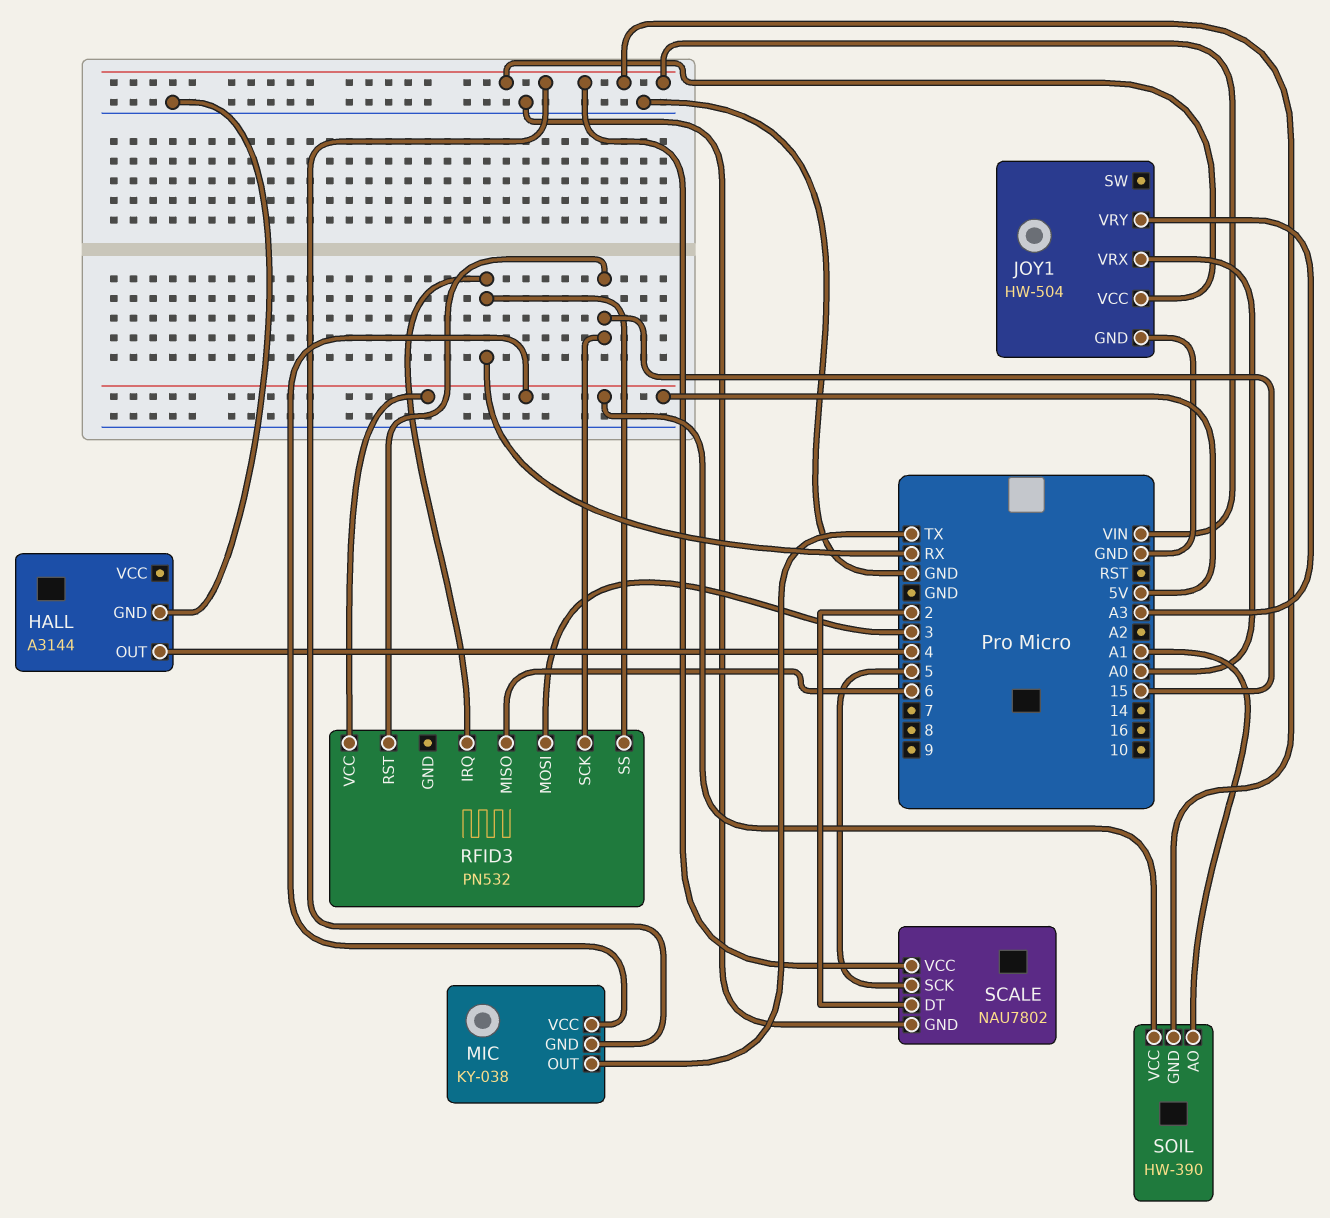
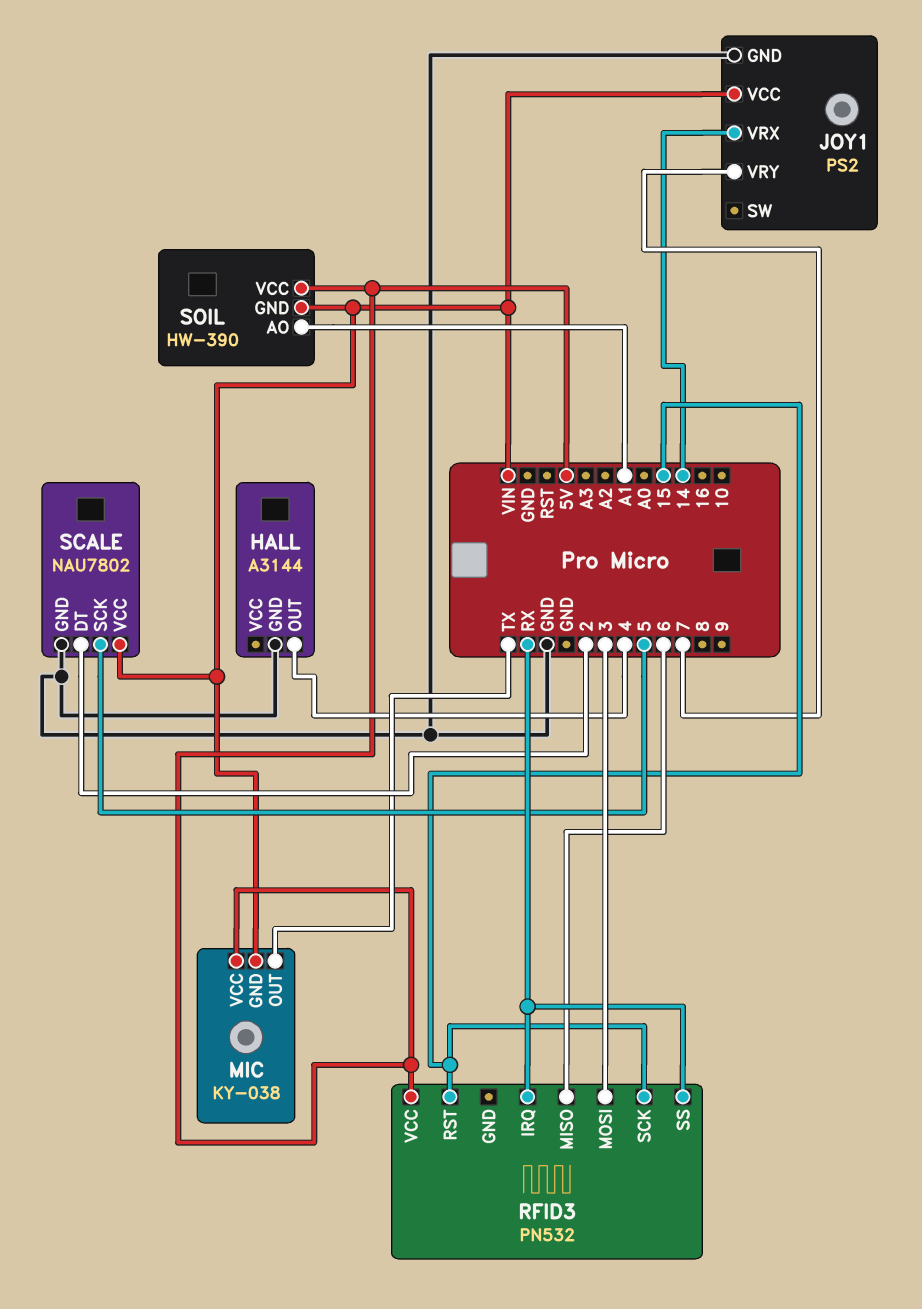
JOY1: HW-504 -> PS2
JOY1 pin VRX: A0 -> 14
JOY1 pin VRY: A3 -> 7

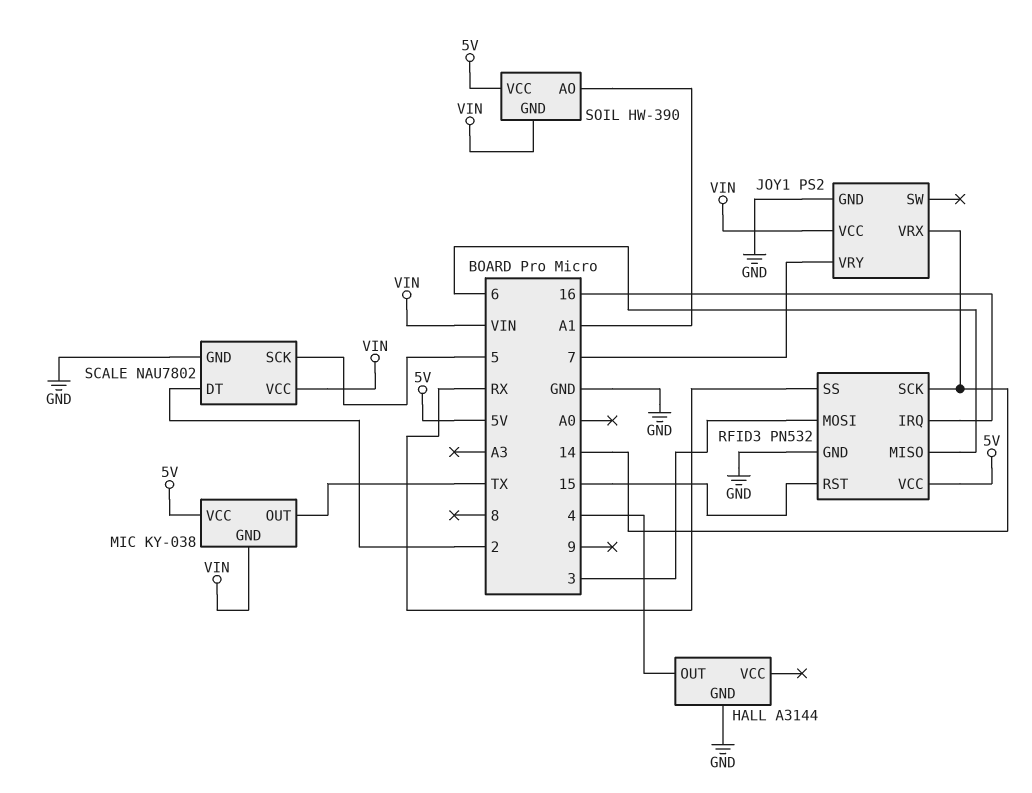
RFID3 pin GND: none -> GND
RFID3 pin IRQ: RX -> 16
RFID3 pin SCK: 15 -> 14

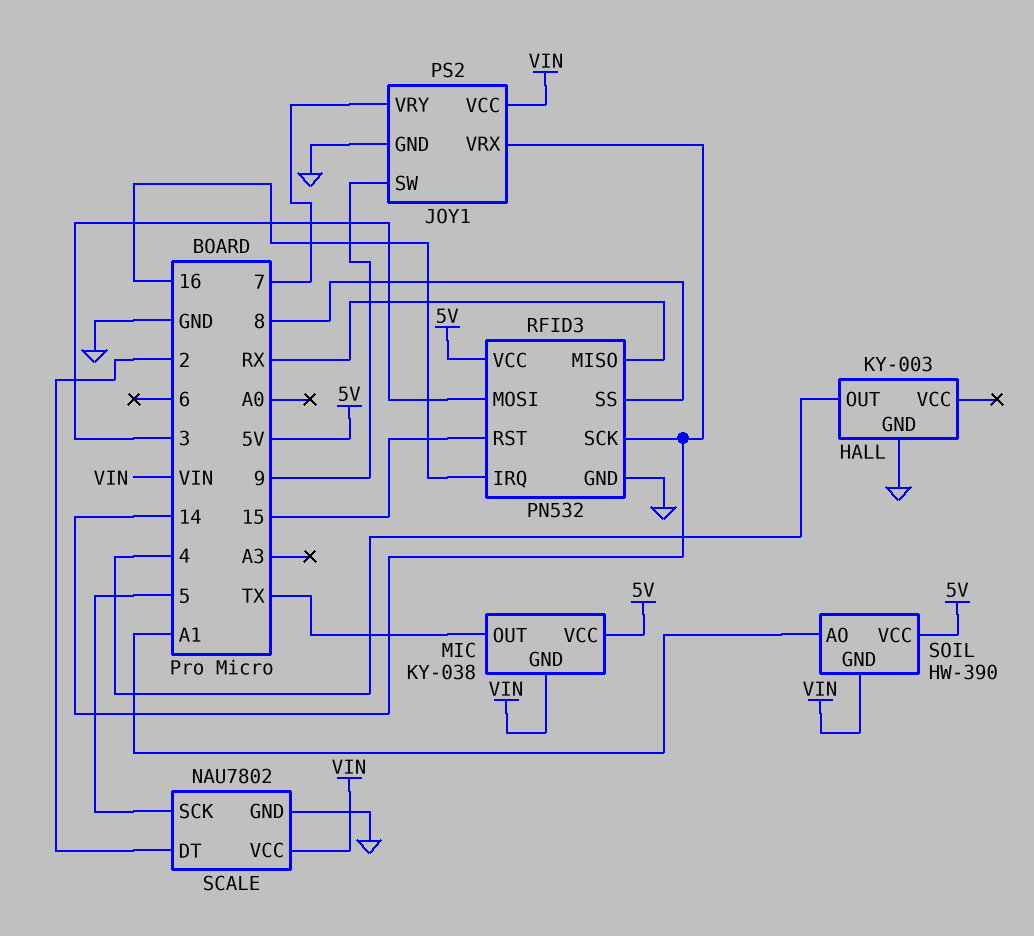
HALL: A3144 -> KY-003
JOY1 pin SW: none -> 9
RFID3 pin MISO: 6 -> RX
RFID3 pin SS: RX -> 8

